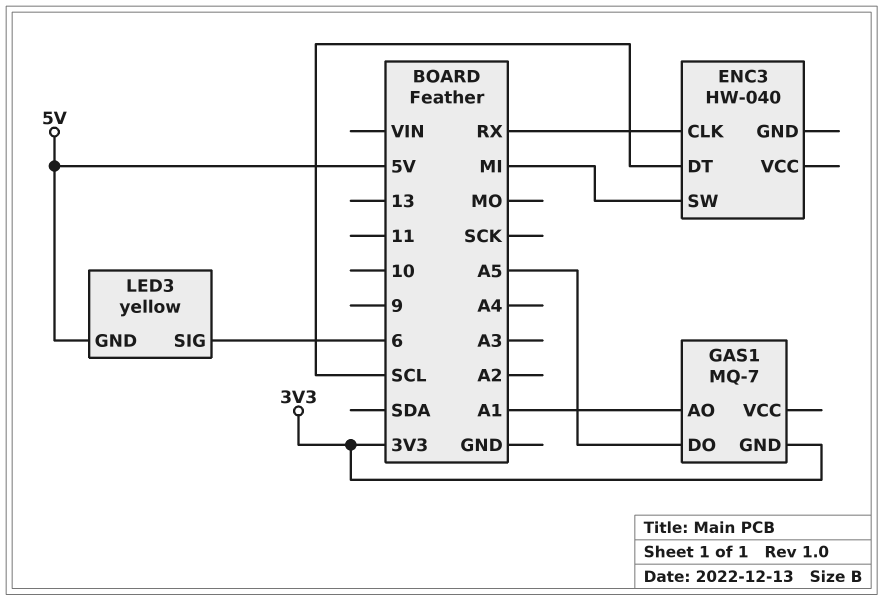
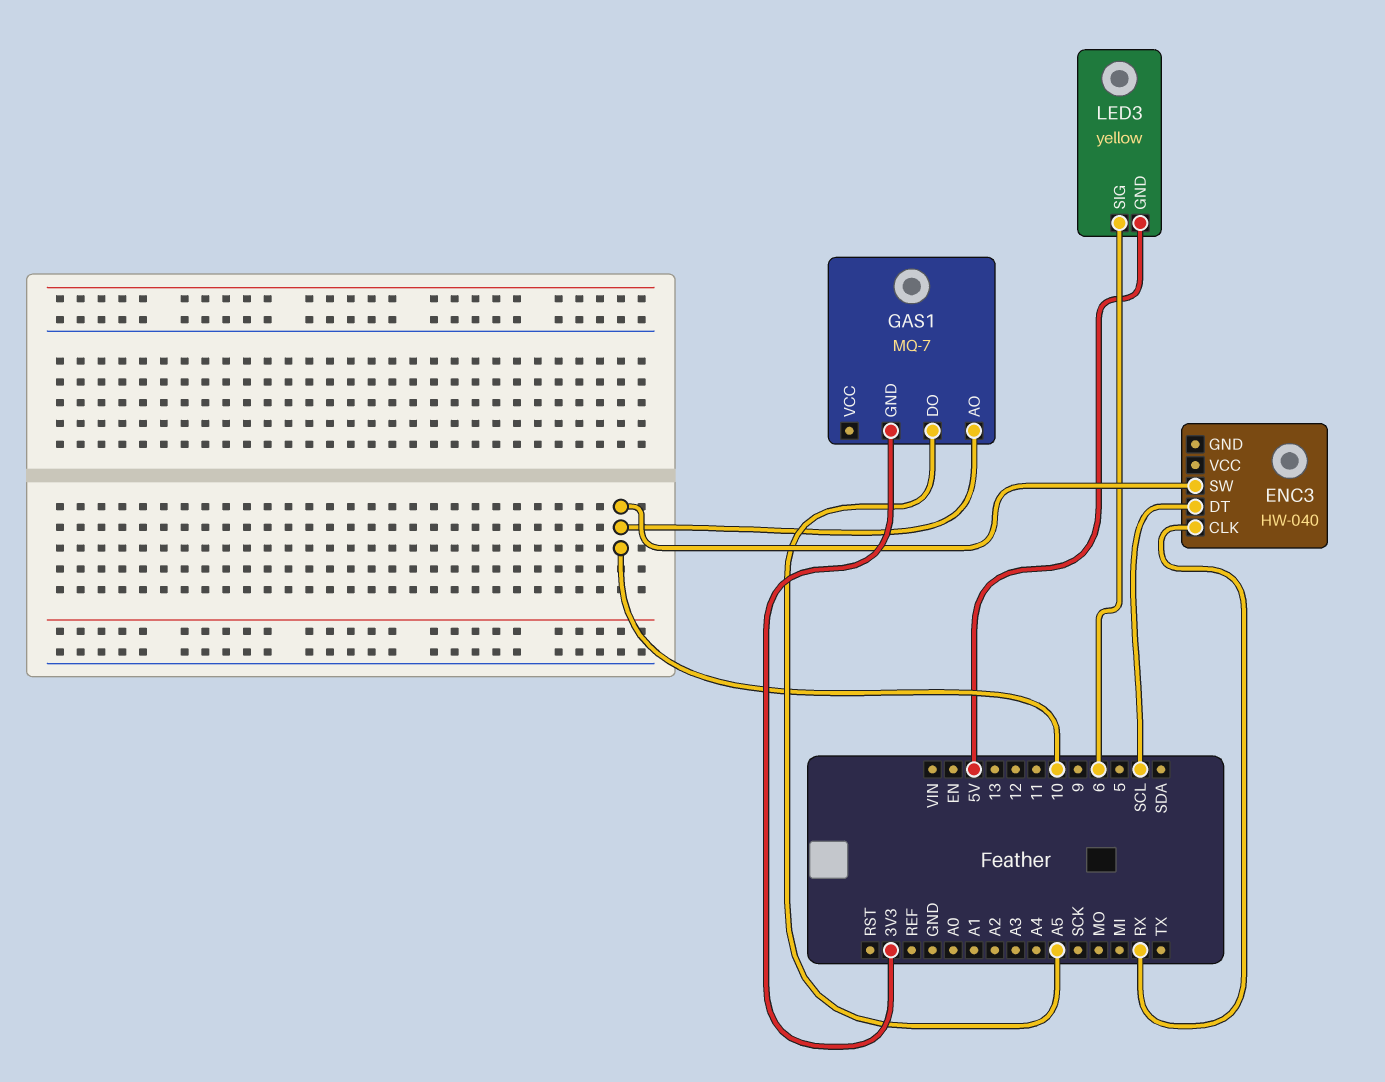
ENC3 pin SW: MI -> 10
GAS1 pin AO: A1 -> 10

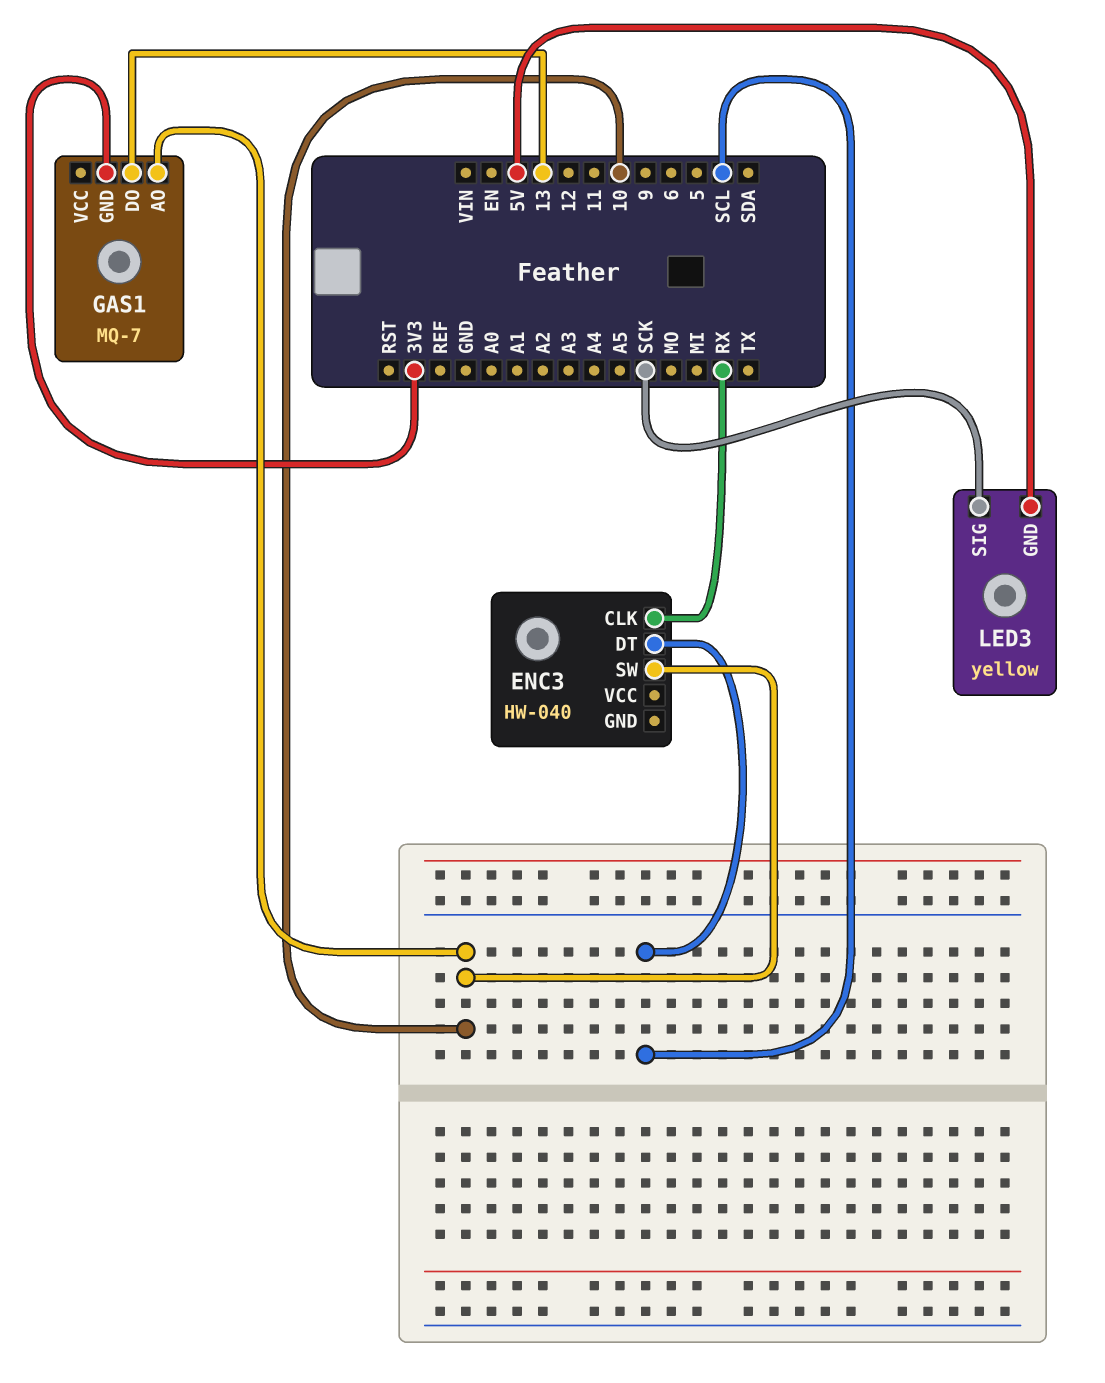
GAS1 pin DO: A5 -> 13
LED3 pin SIG: 6 -> SCK

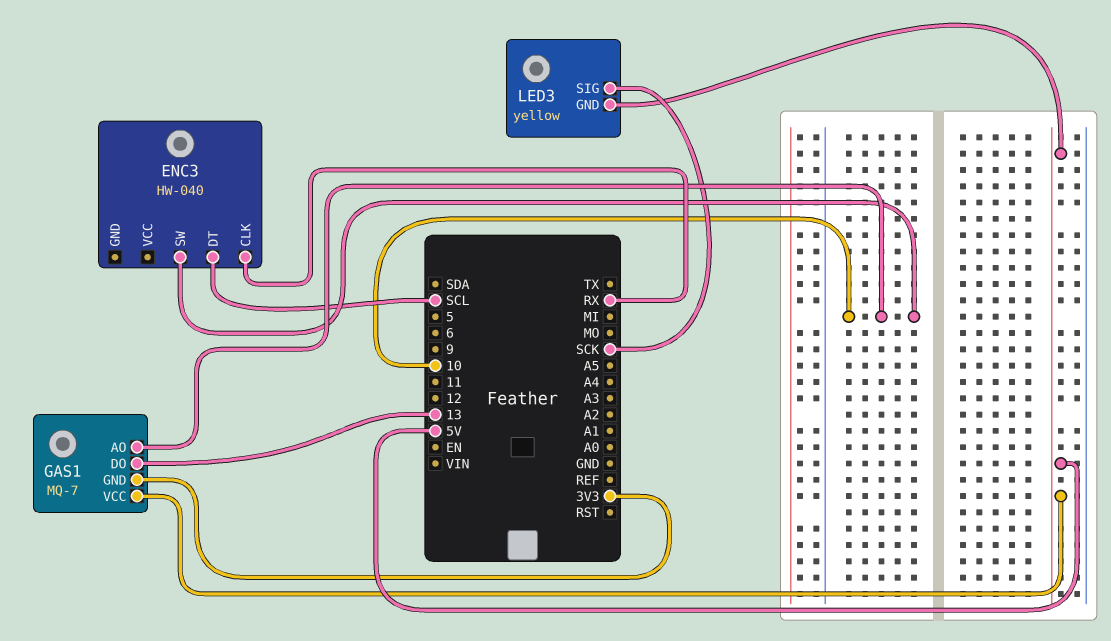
GAS1 pin VCC: none -> 5V

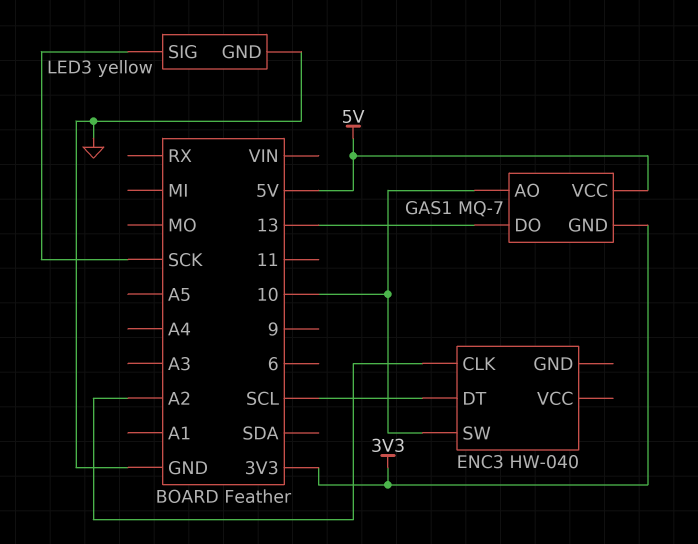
ENC3 pin CLK: RX -> A2
LED3 pin GND: 5V -> GND

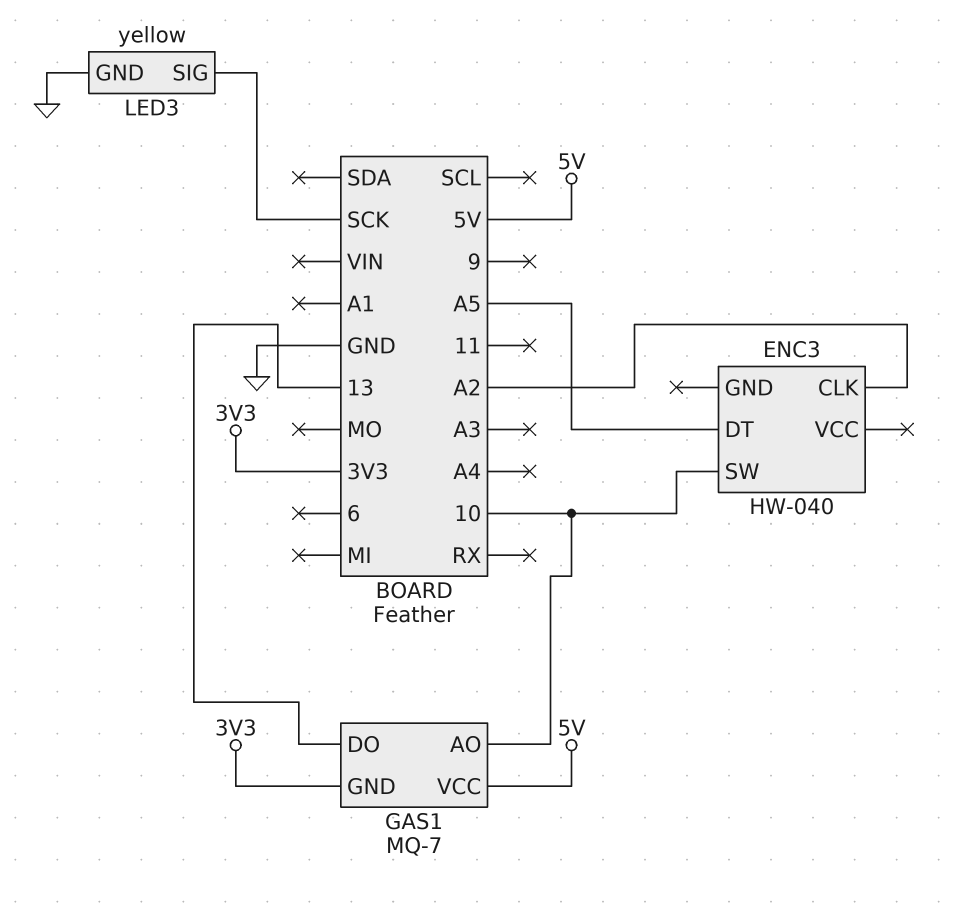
ENC3 pin DT: SCL -> A5

